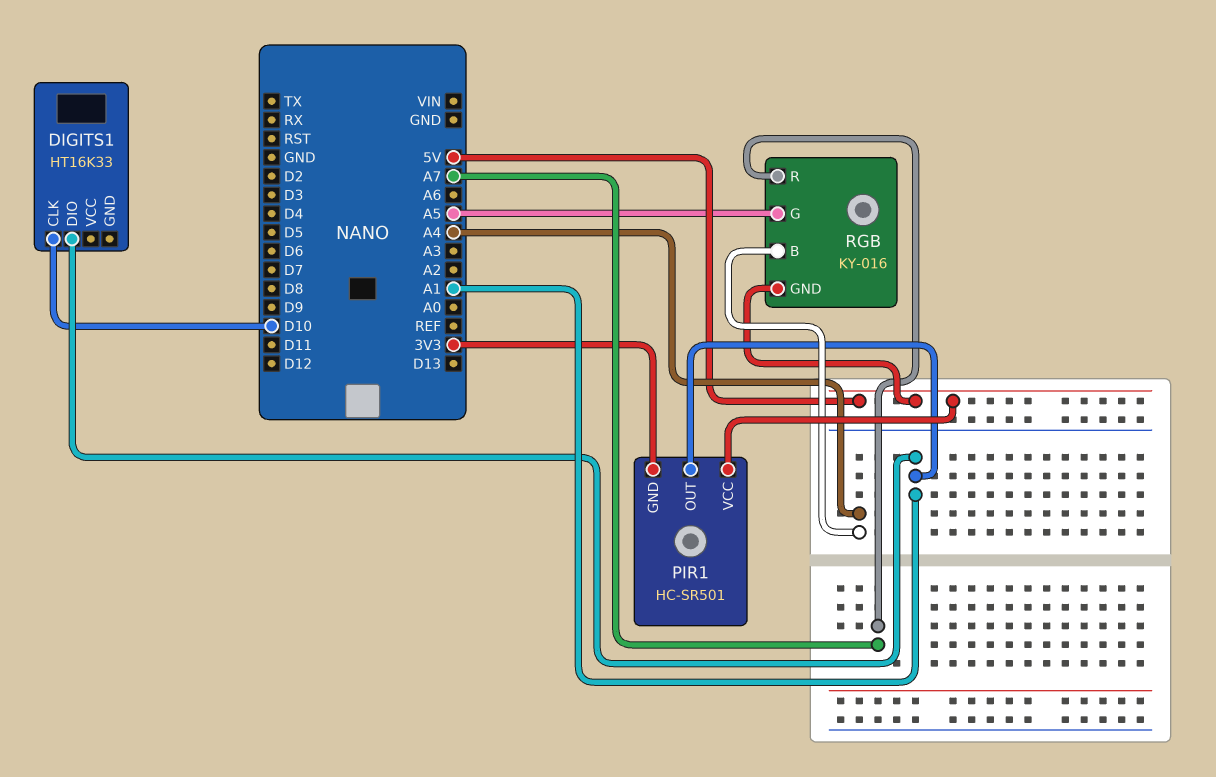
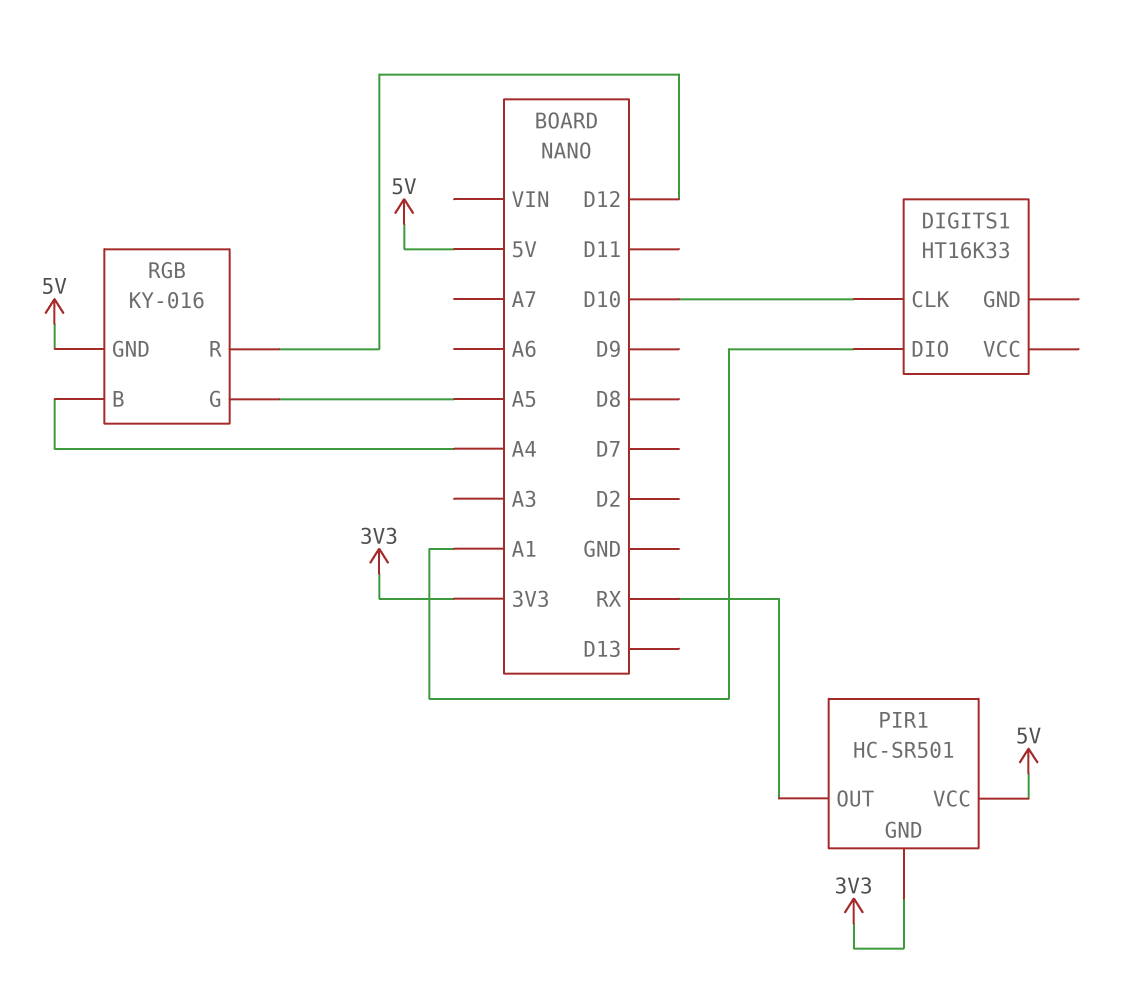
PIR1 pin OUT: A1 -> RX
RGB pin R: A7 -> D12

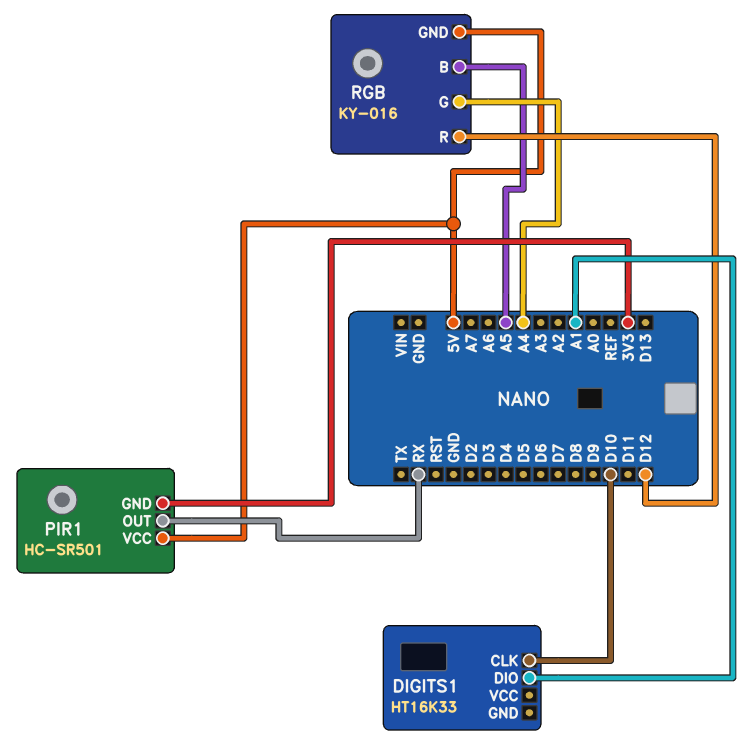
RGB pin B: A4 -> A5
RGB pin G: A5 -> A4

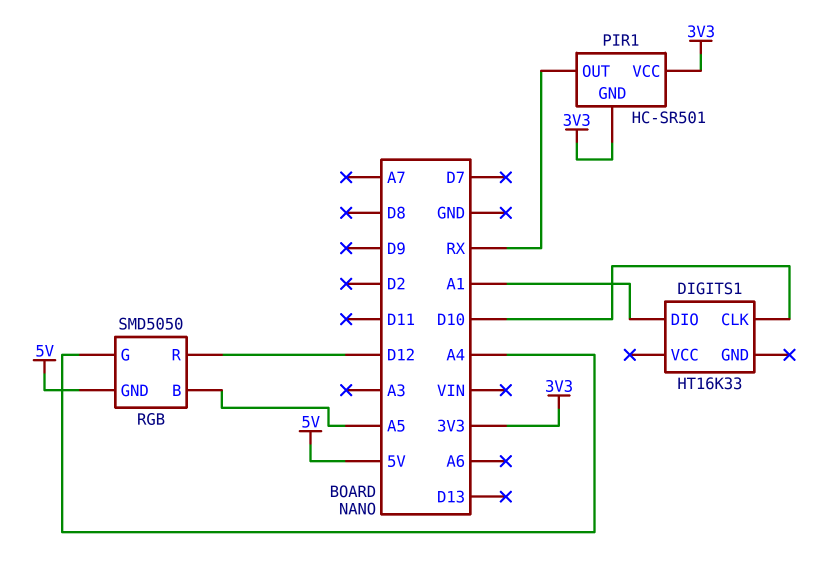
PIR1 pin VCC: 5V -> 3V3
RGB: KY-016 -> SMD5050

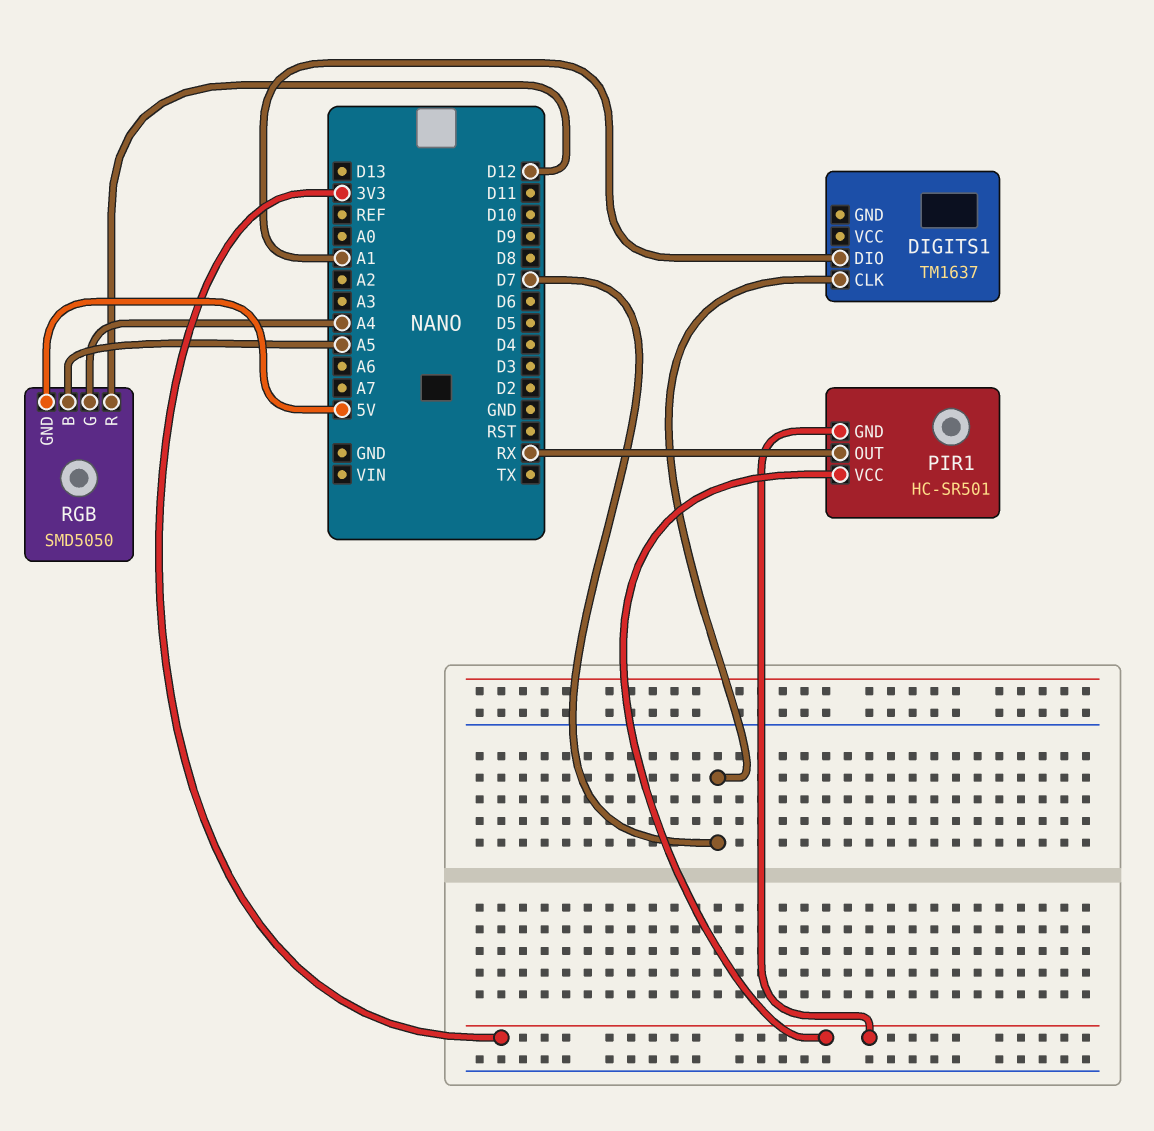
DIGITS1: HT16K33 -> TM1637
DIGITS1 pin CLK: D10 -> D7

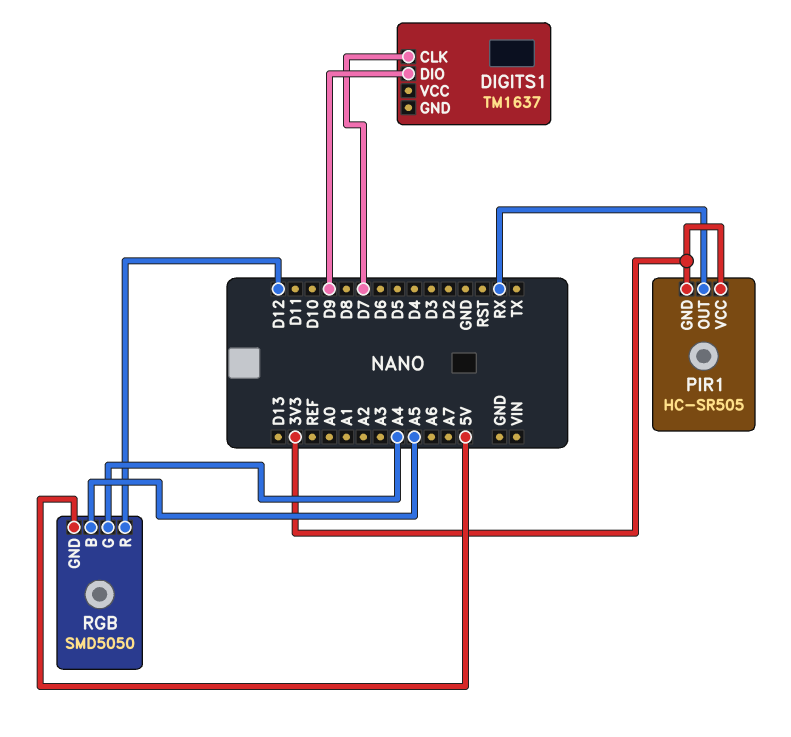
DIGITS1 pin DIO: A1 -> D9
PIR1: HC-SR501 -> HC-SR505

